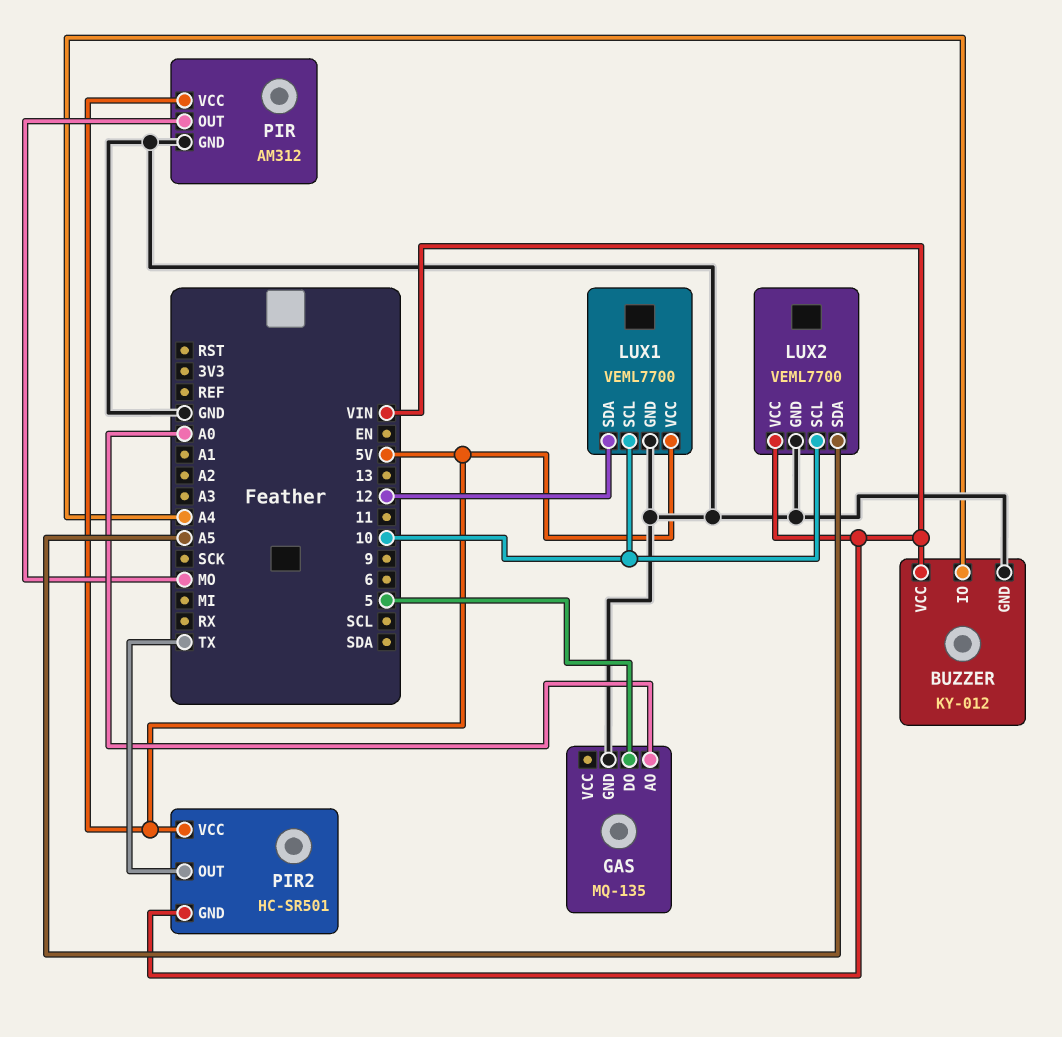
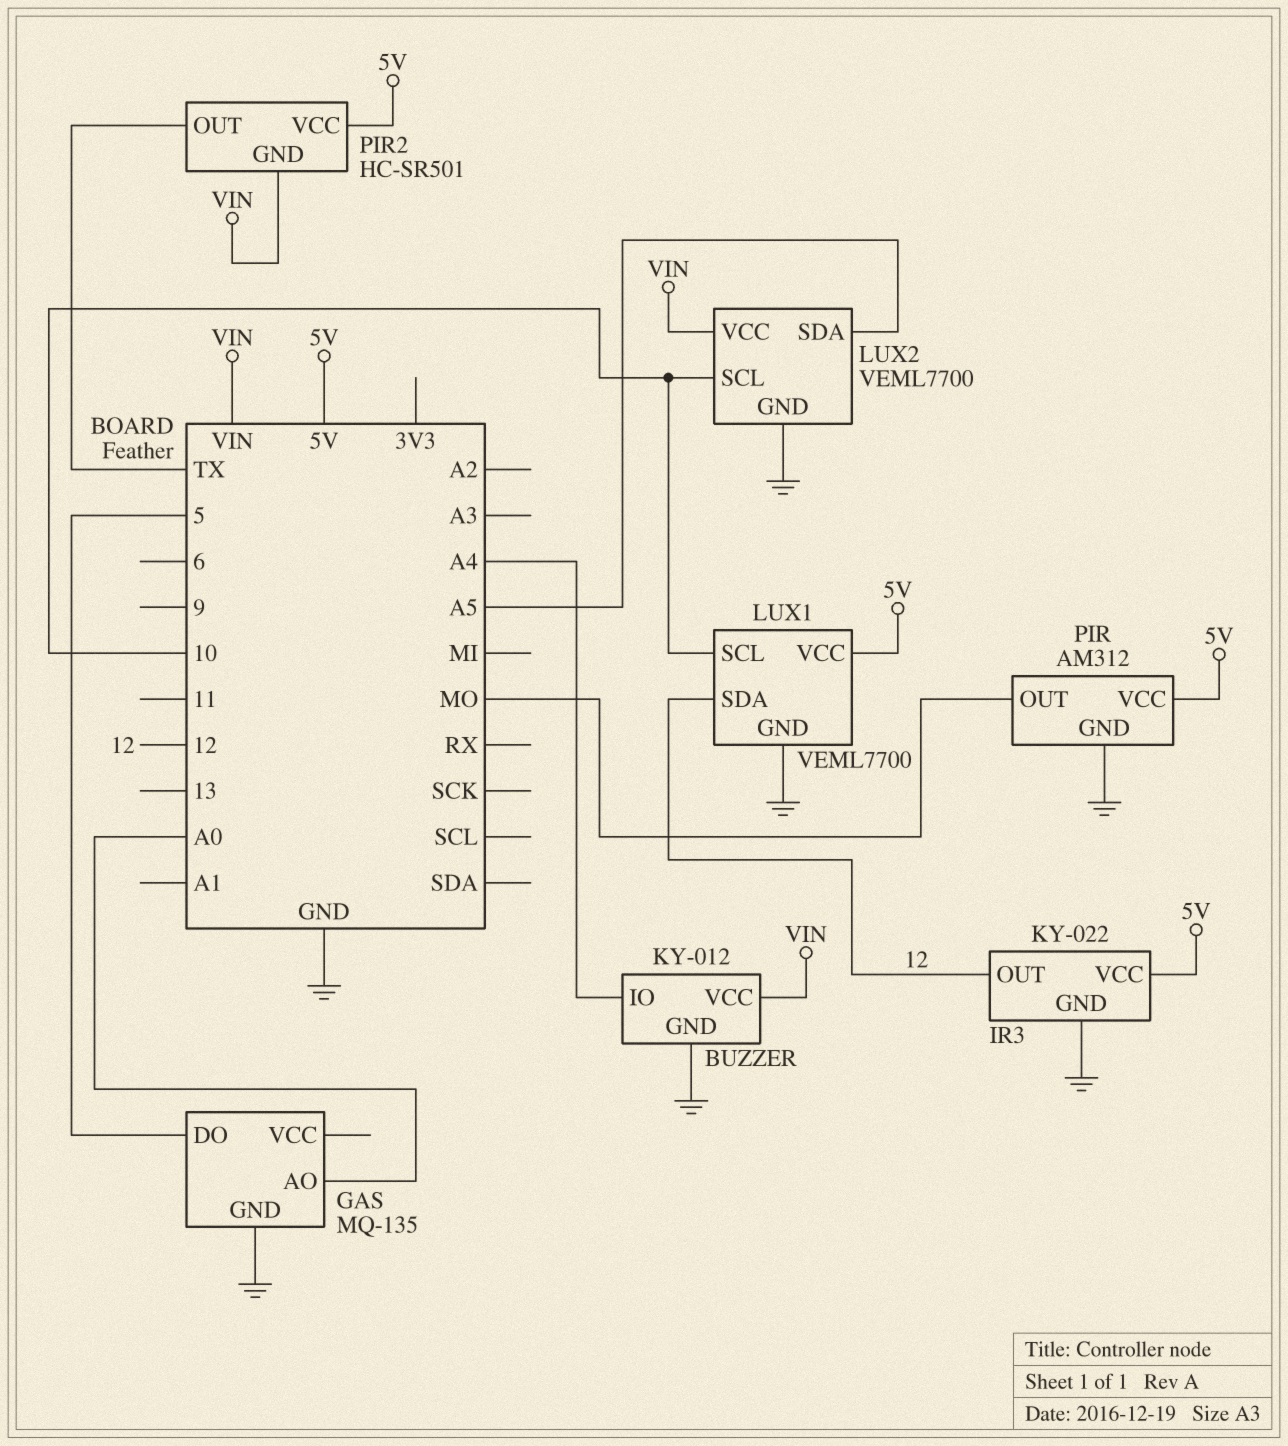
IR3: none -> KY-022
IR3 pin GND: none -> GND
IR3 pin OUT: none -> 12
IR3 pin VCC: none -> 5V

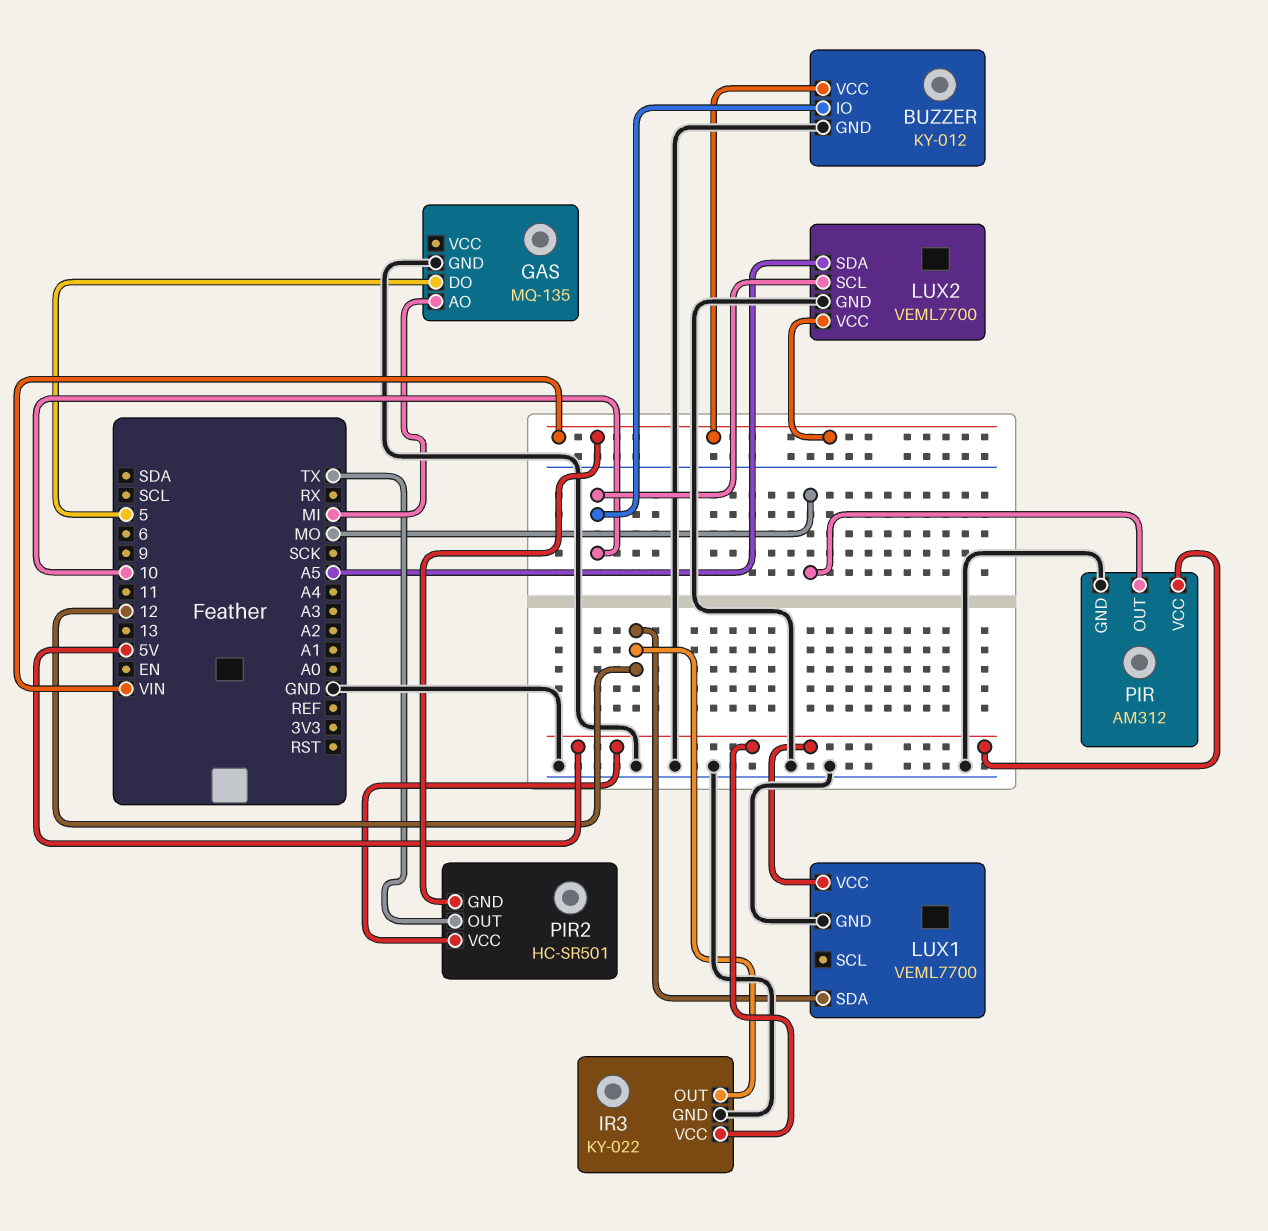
BUZZER pin IO: A4 -> 10
GAS pin AO: A0 -> MI
LUX1 pin SCL: 10 -> none

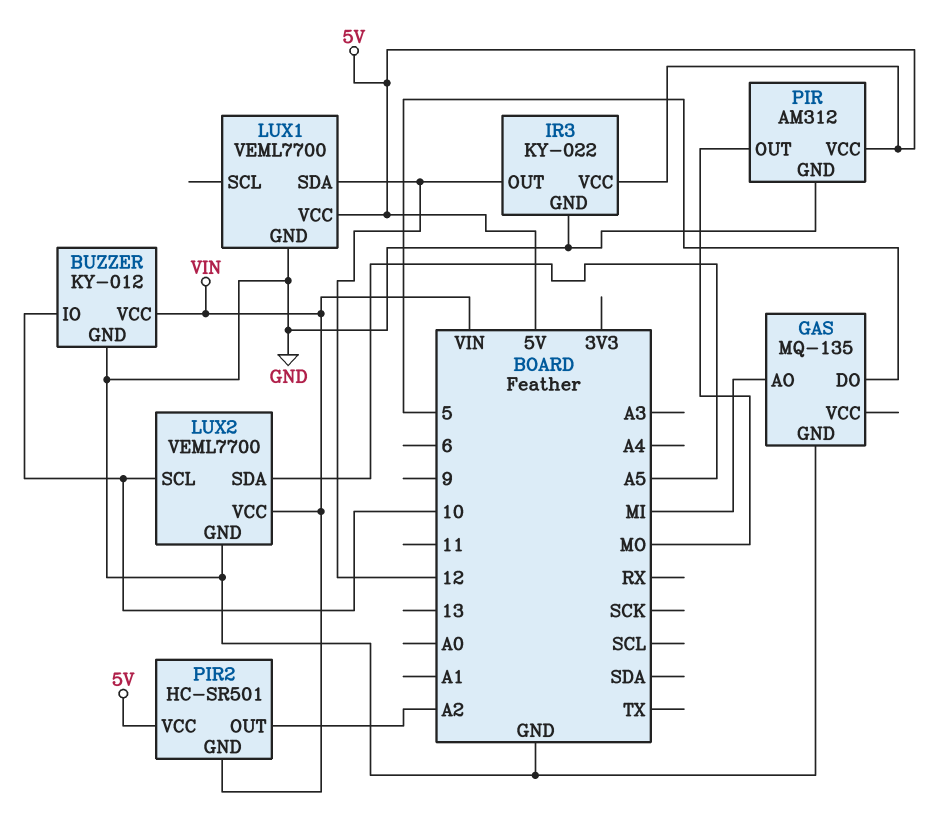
PIR2 pin OUT: TX -> A2

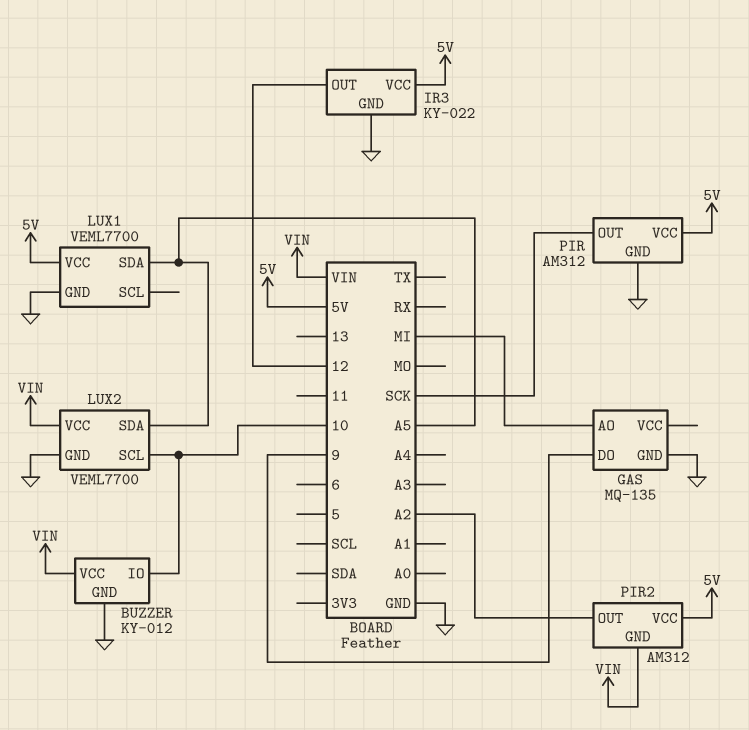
GAS pin DO: 5 -> 9
LUX1 pin SDA: 12 -> A5
PIR pin OUT: MO -> SCK
PIR2: HC-SR501 -> AM312

